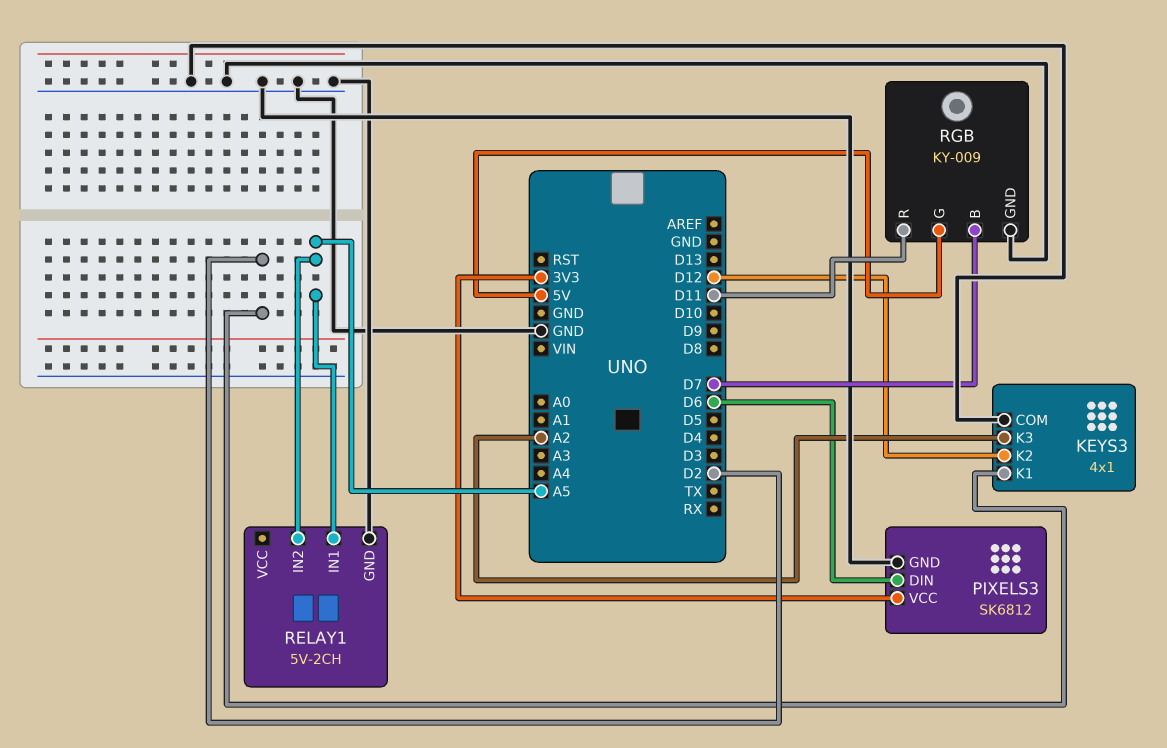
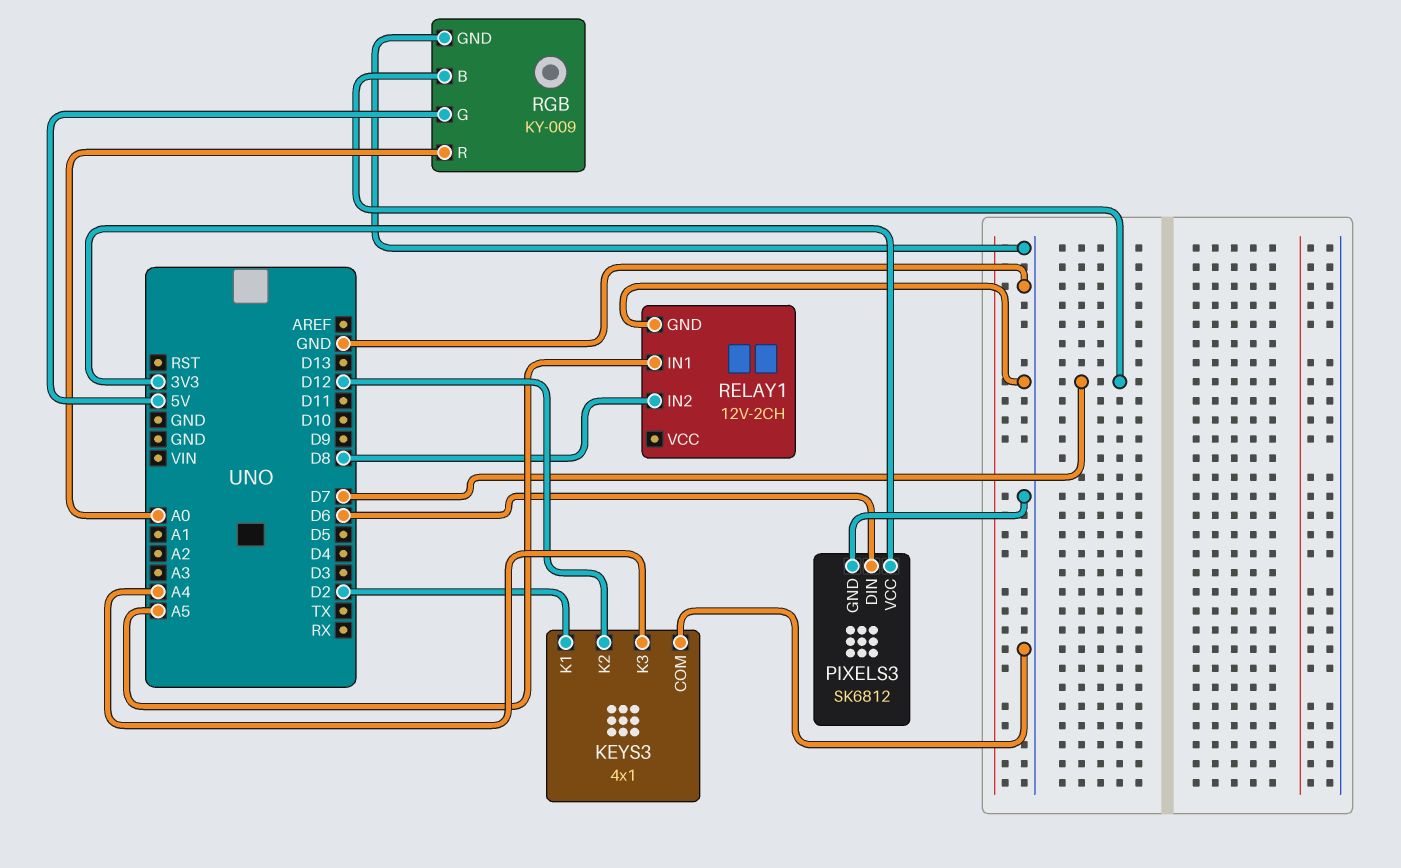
KEYS3 pin K3: A2 -> A4
RELAY1: 5V-2CH -> 12V-2CH
RELAY1 pin IN2: A5 -> D8
RGB pin R: D11 -> A0

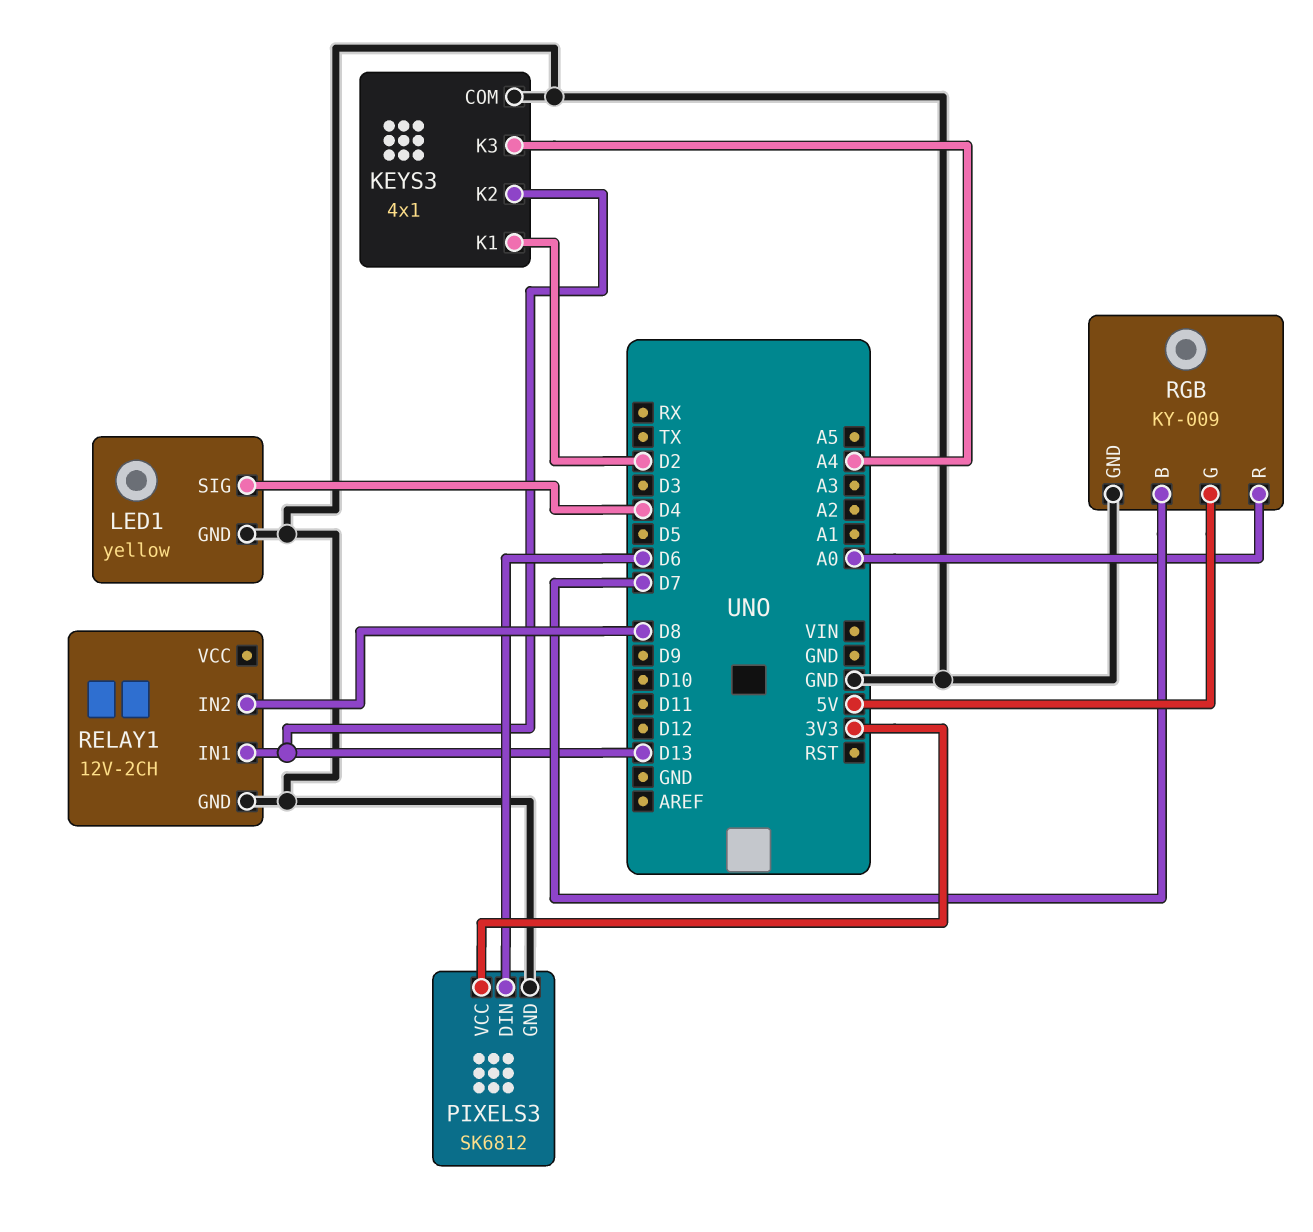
KEYS3 pin K2: D12 -> D13
LED1: none -> yellow
LED1 pin GND: none -> GND
LED1 pin SIG: none -> D4
RELAY1 pin IN1: A5 -> D13

